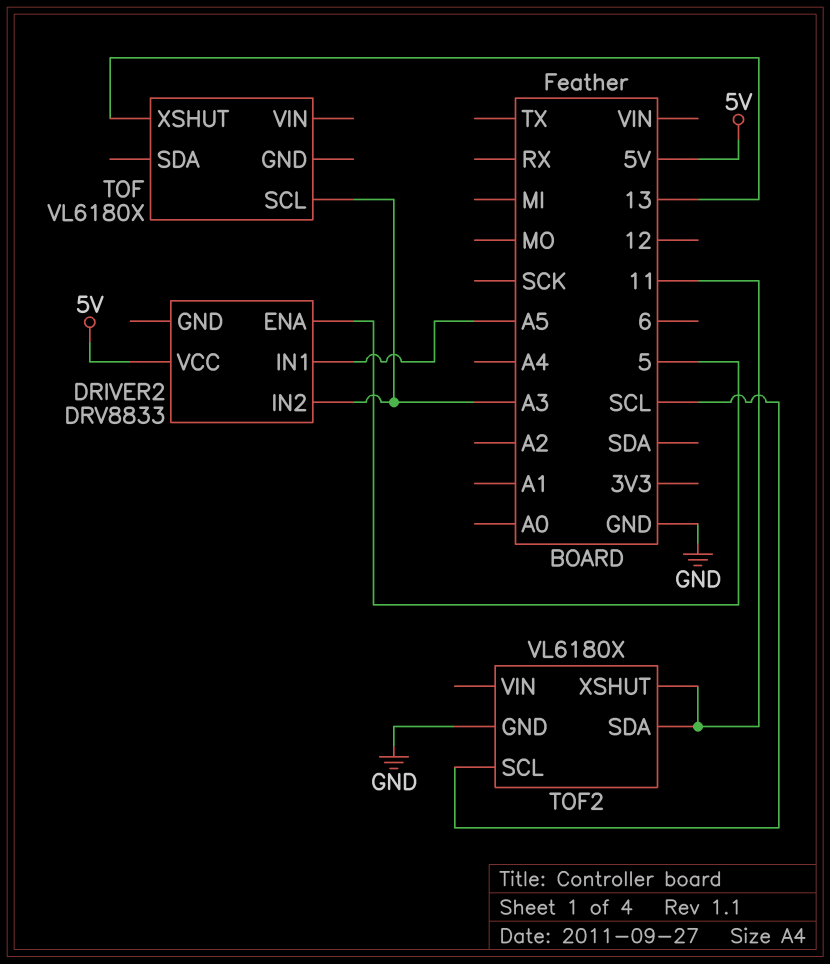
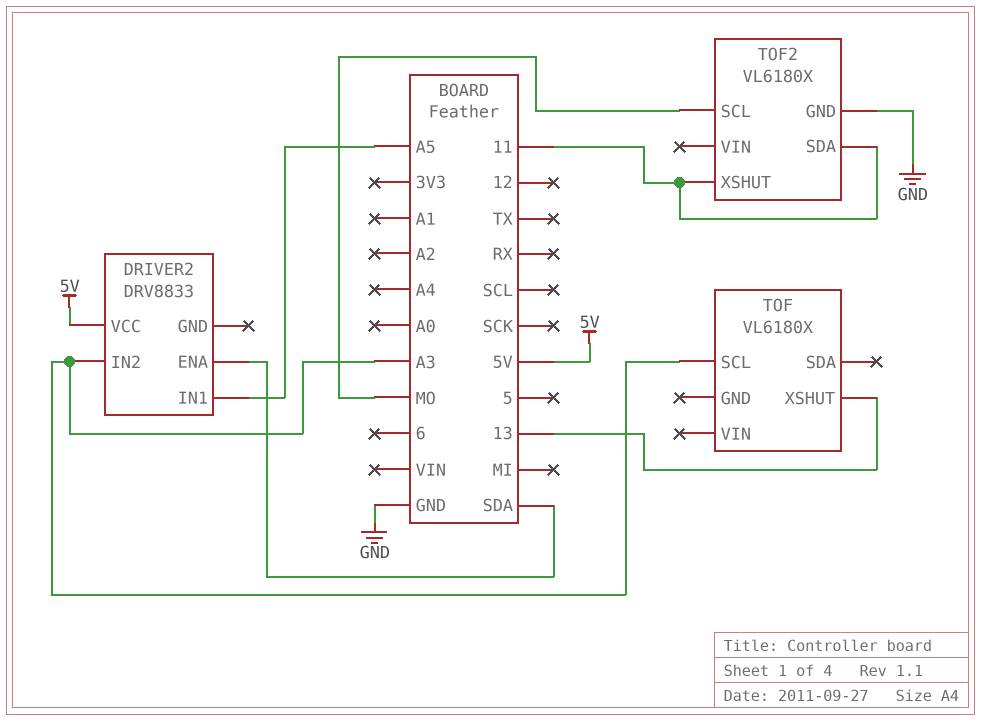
DRIVER2 pin ENA: 5 -> SDA
TOF2 pin SCL: SCL -> MO

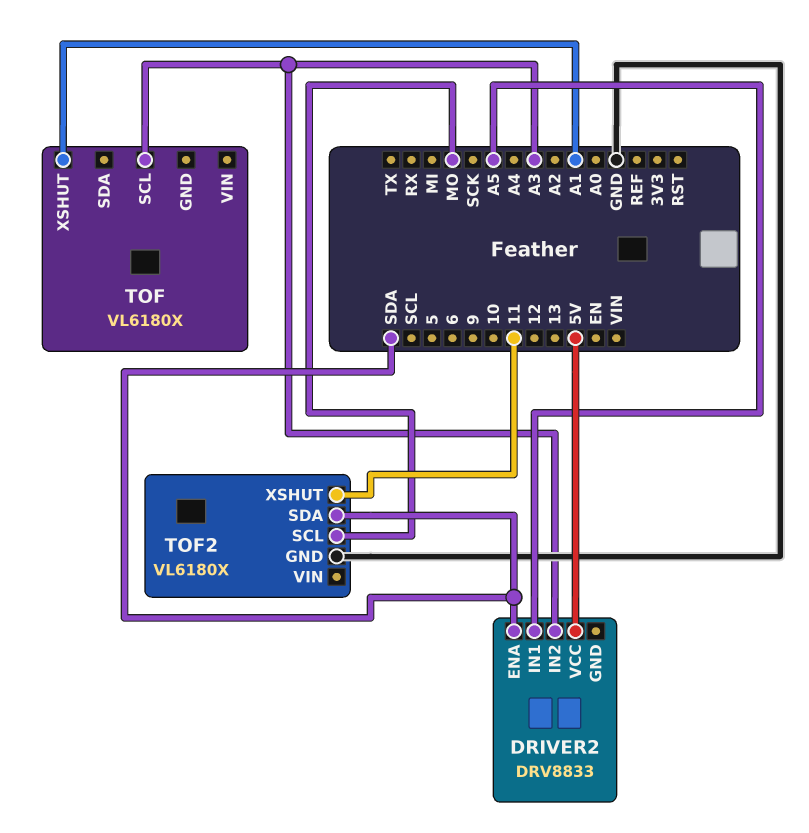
TOF pin XSHUT: 13 -> A1
TOF2 pin SDA: 11 -> SDA

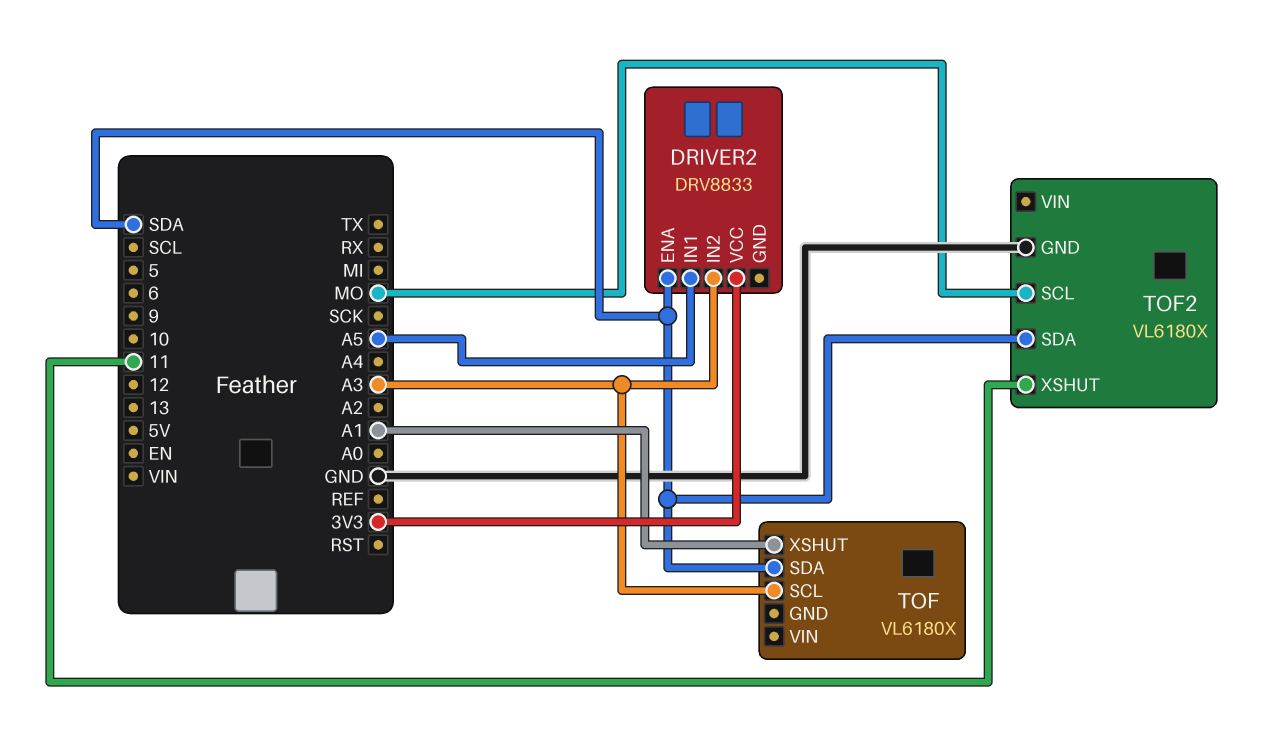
DRIVER2 pin VCC: 5V -> 3V3
TOF pin SDA: none -> SDA

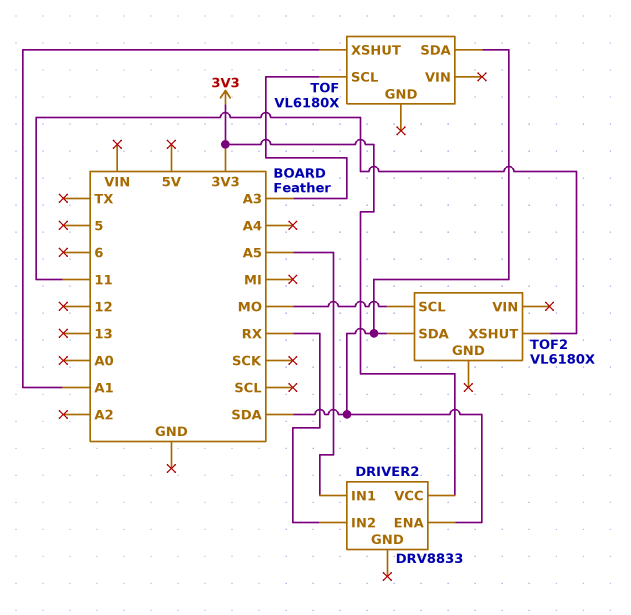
DRIVER2 pin IN2: A3 -> RX
TOF2 pin GND: GND -> none

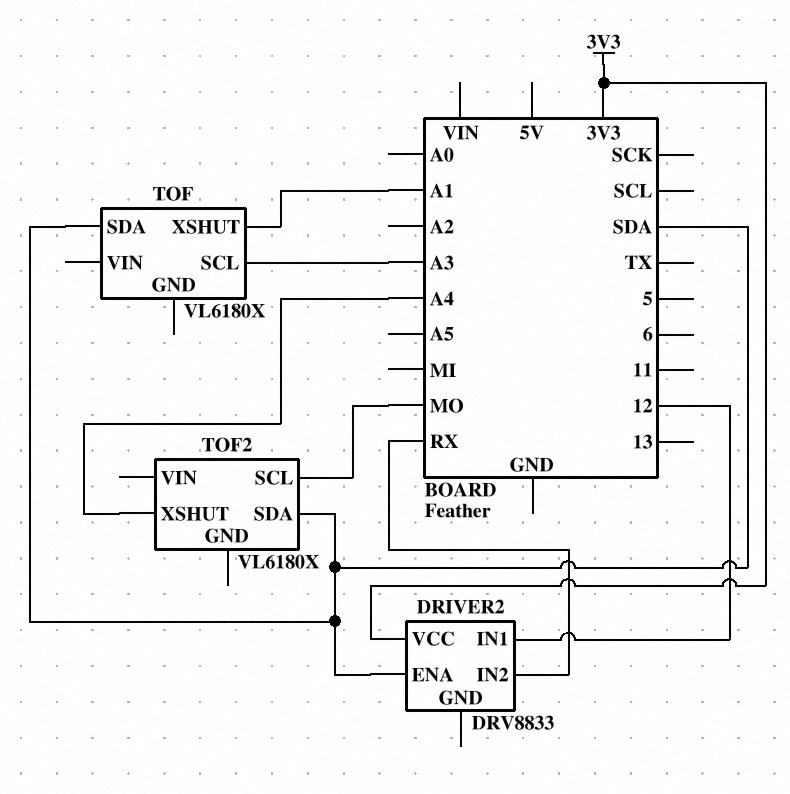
DRIVER2 pin IN1: A5 -> 12
TOF2 pin XSHUT: 11 -> A4

